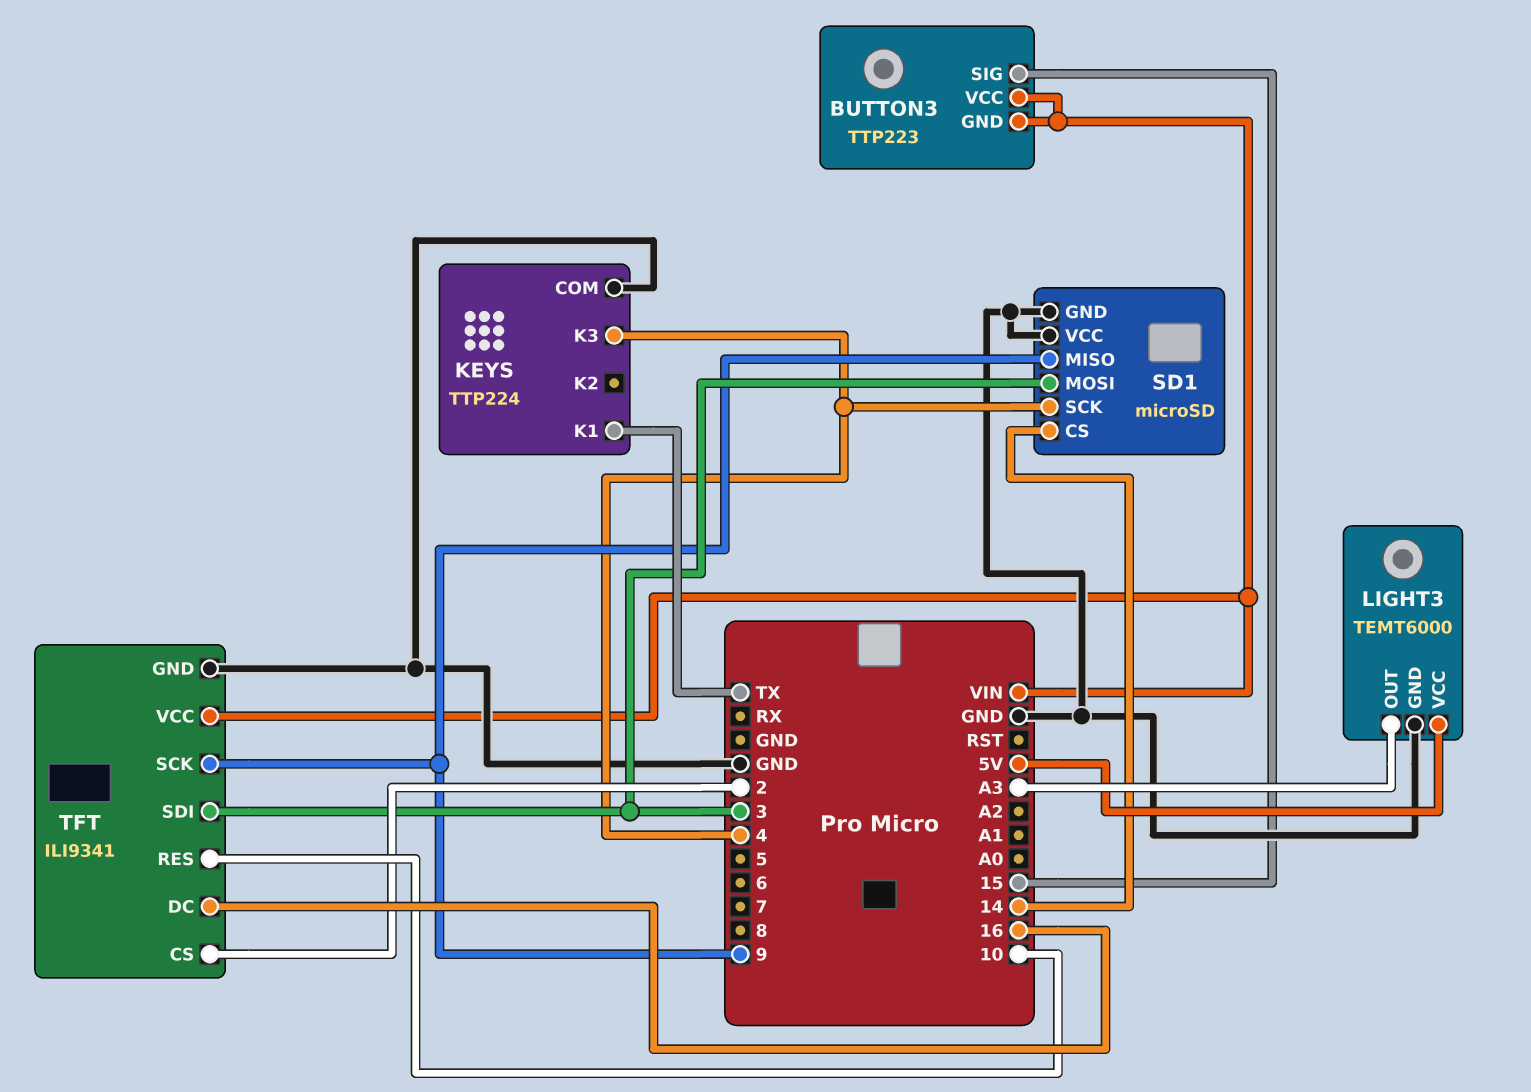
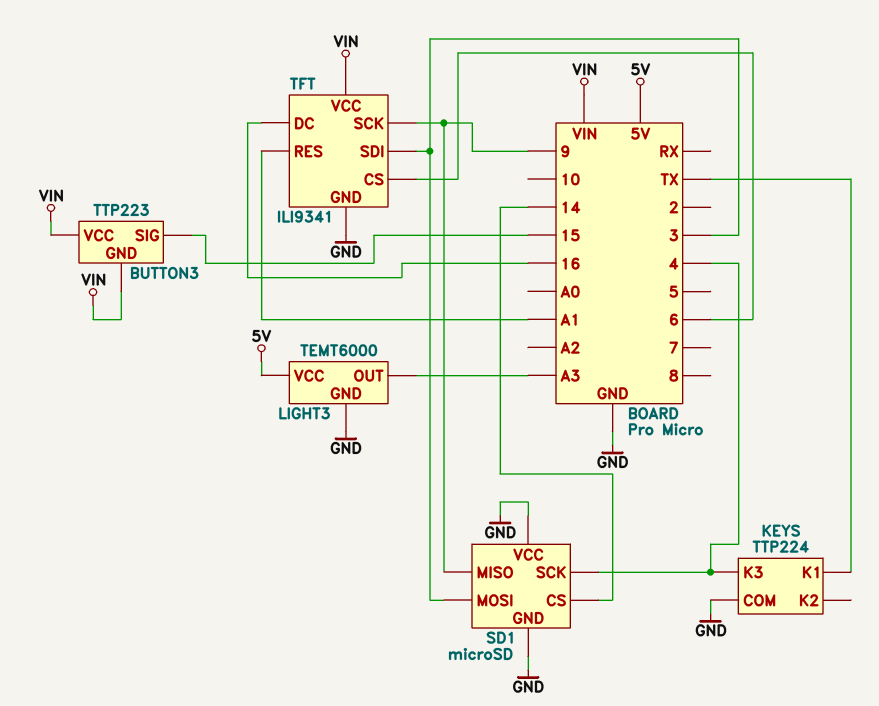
TFT pin CS: 2 -> 6
TFT pin RES: 10 -> A1

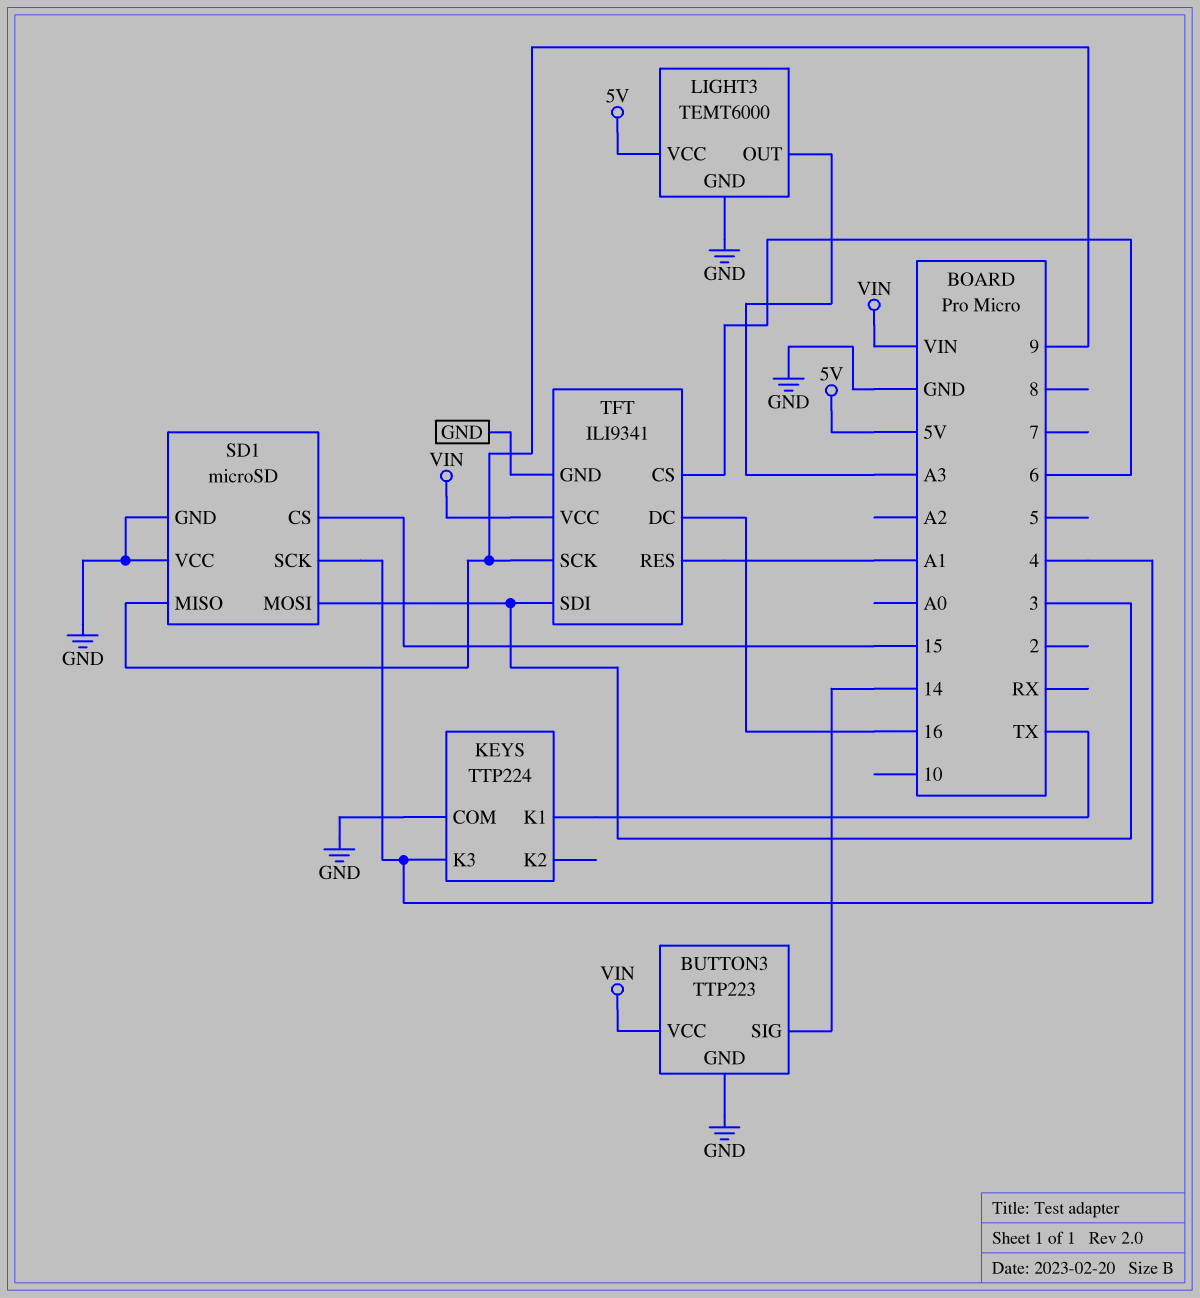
BUTTON3 pin GND: VIN -> GND
BUTTON3 pin SIG: 15 -> 14
SD1 pin CS: 14 -> 15

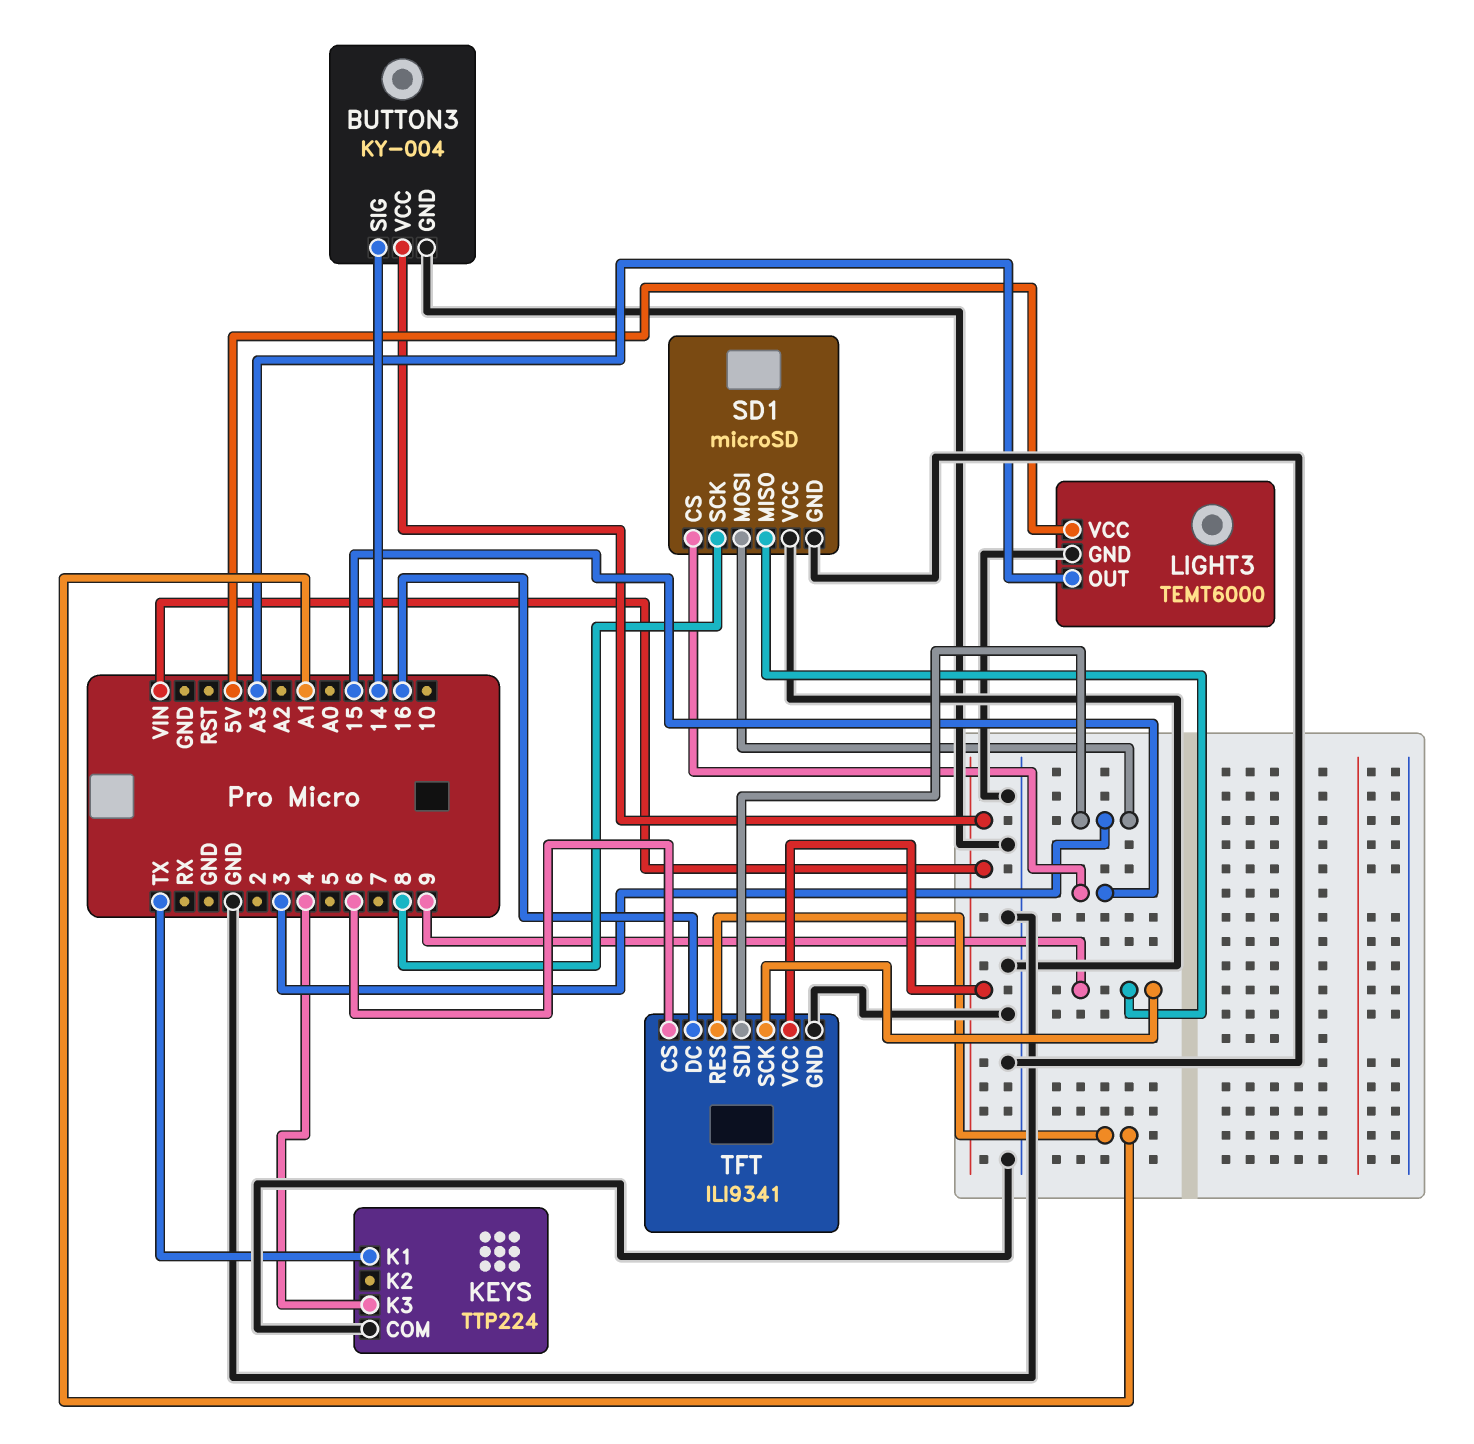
BUTTON3: TTP223 -> KY-004
SD1 pin SCK: 4 -> 8

